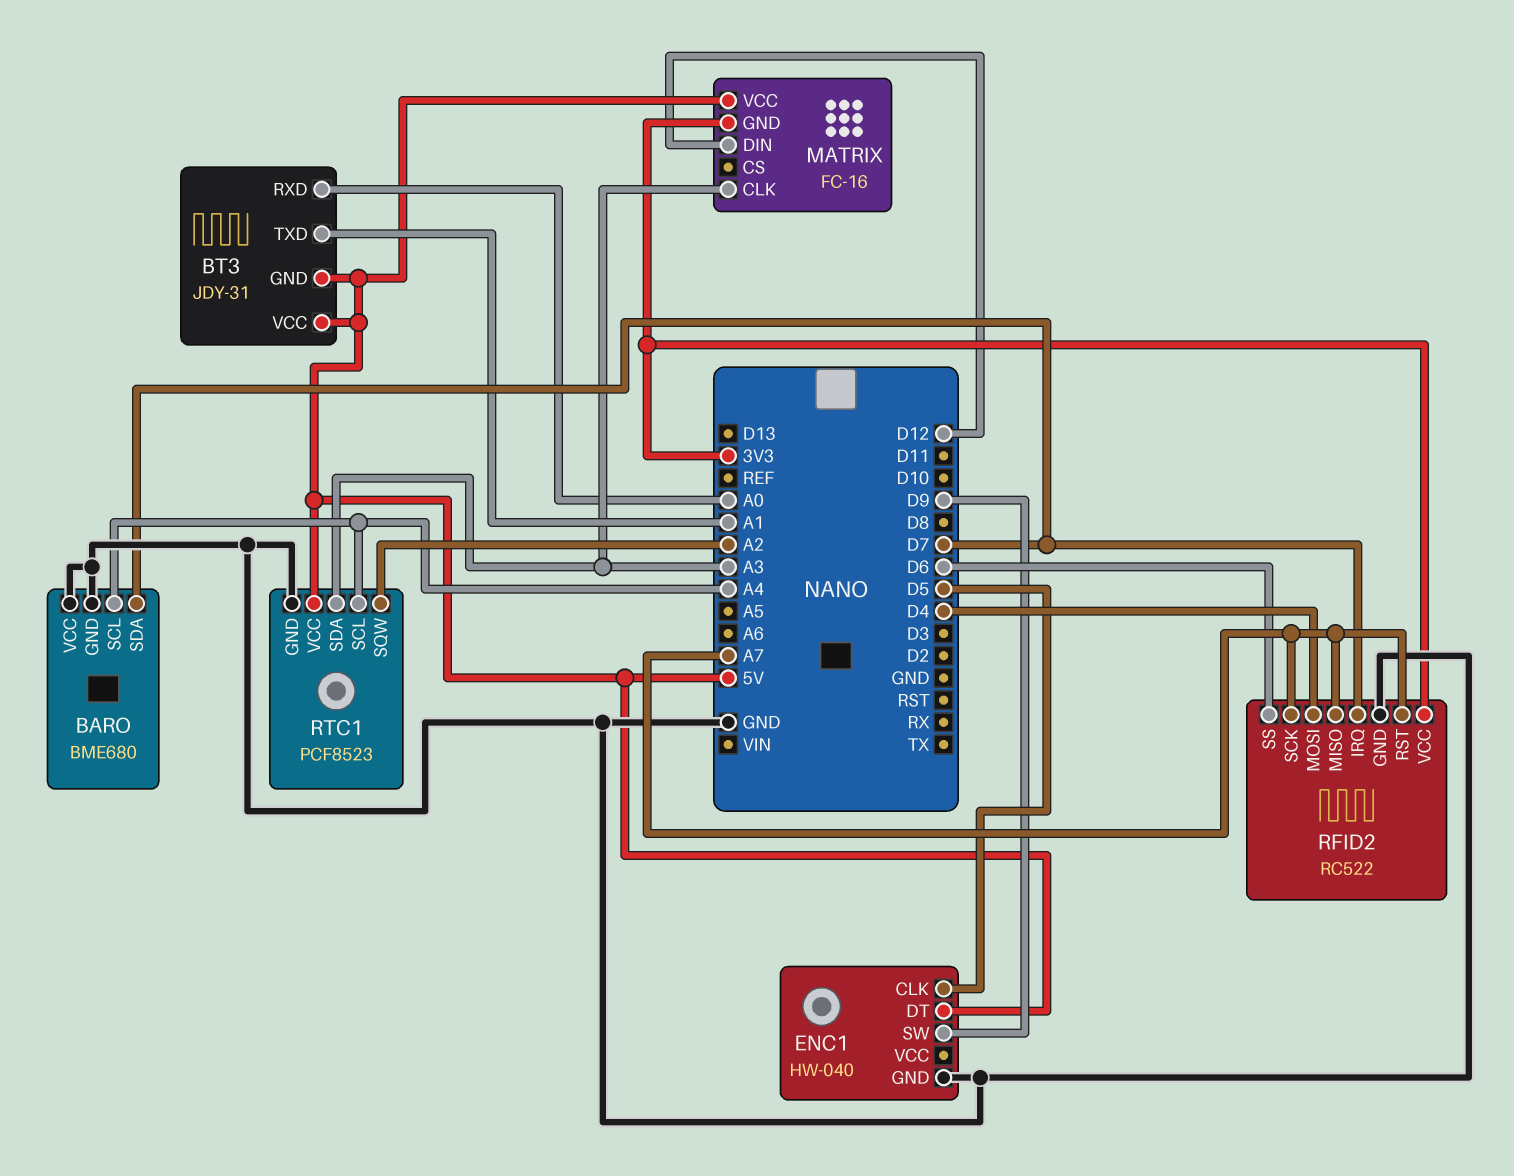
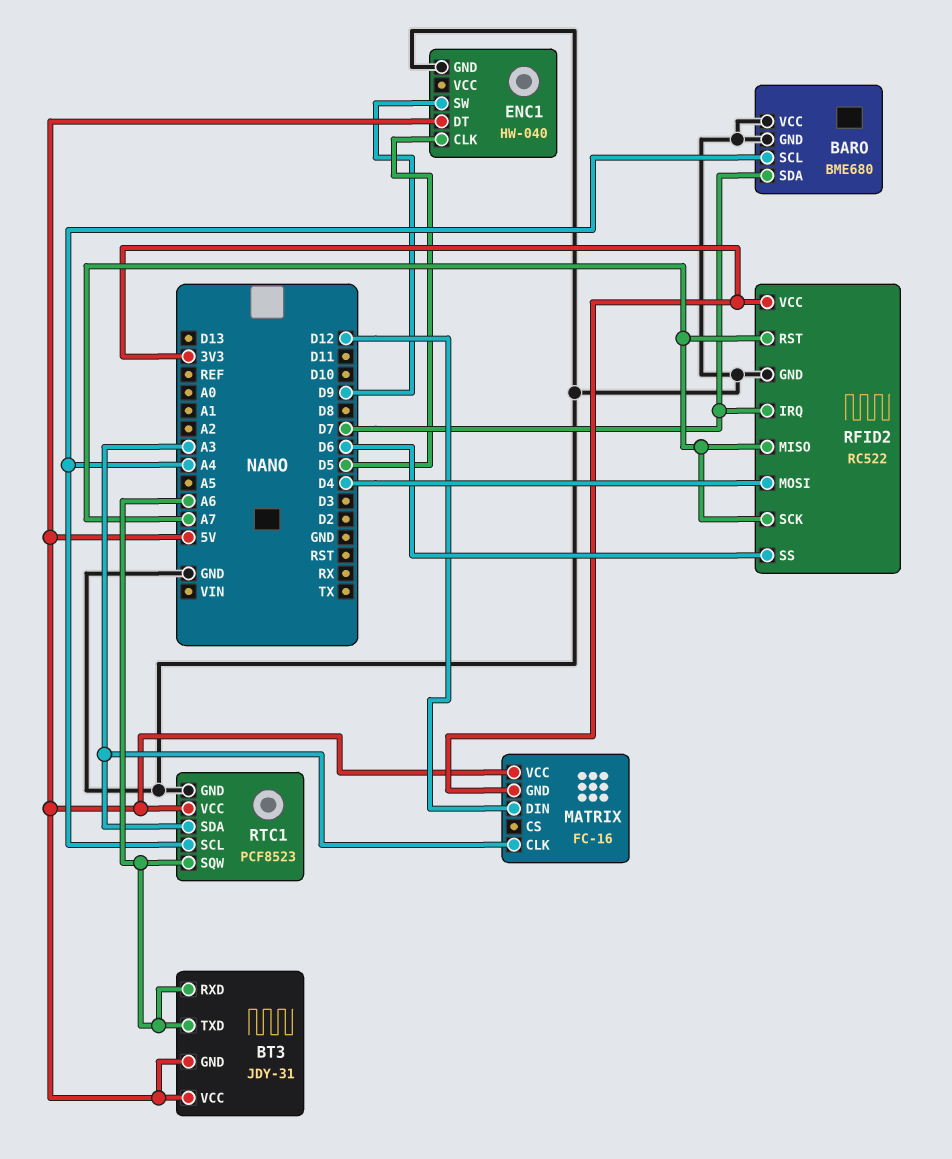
BT3 pin RXD: A0 -> A6
BT3 pin TXD: A1 -> A6
RTC1 pin SQW: A2 -> A6

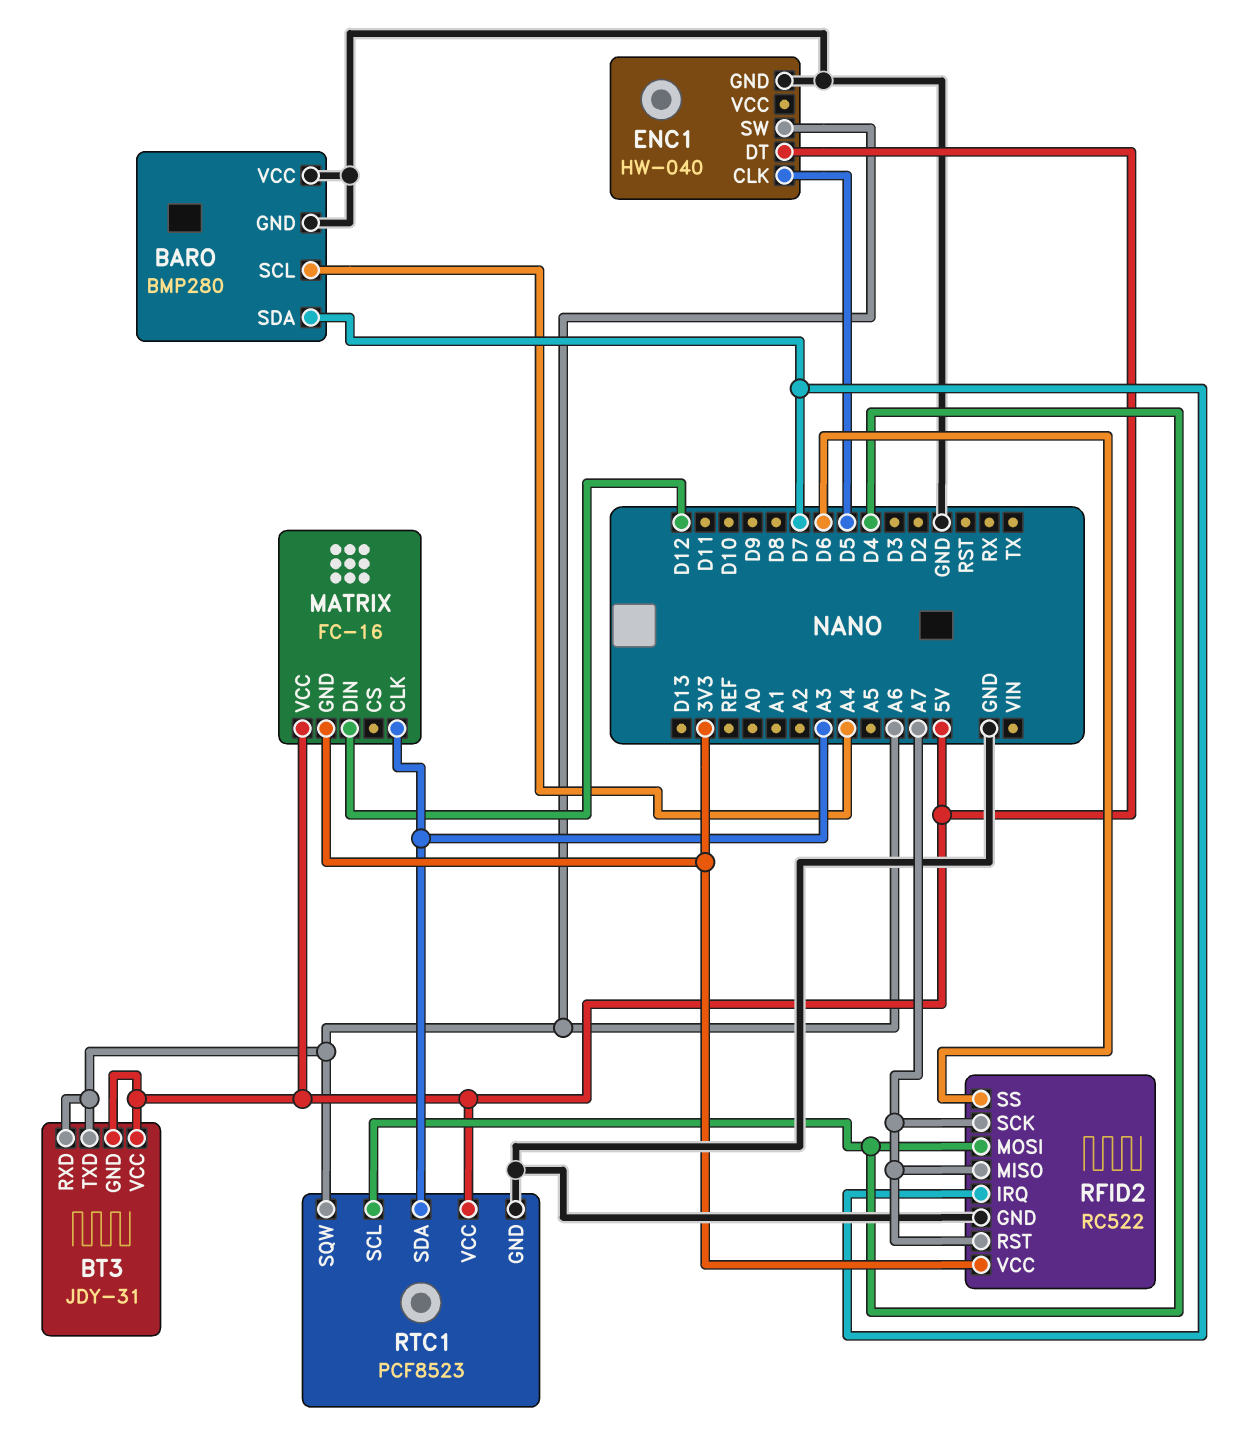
BARO: BME680 -> BMP280
ENC1 pin SW: D9 -> A6
RTC1 pin SCL: A4 -> D4

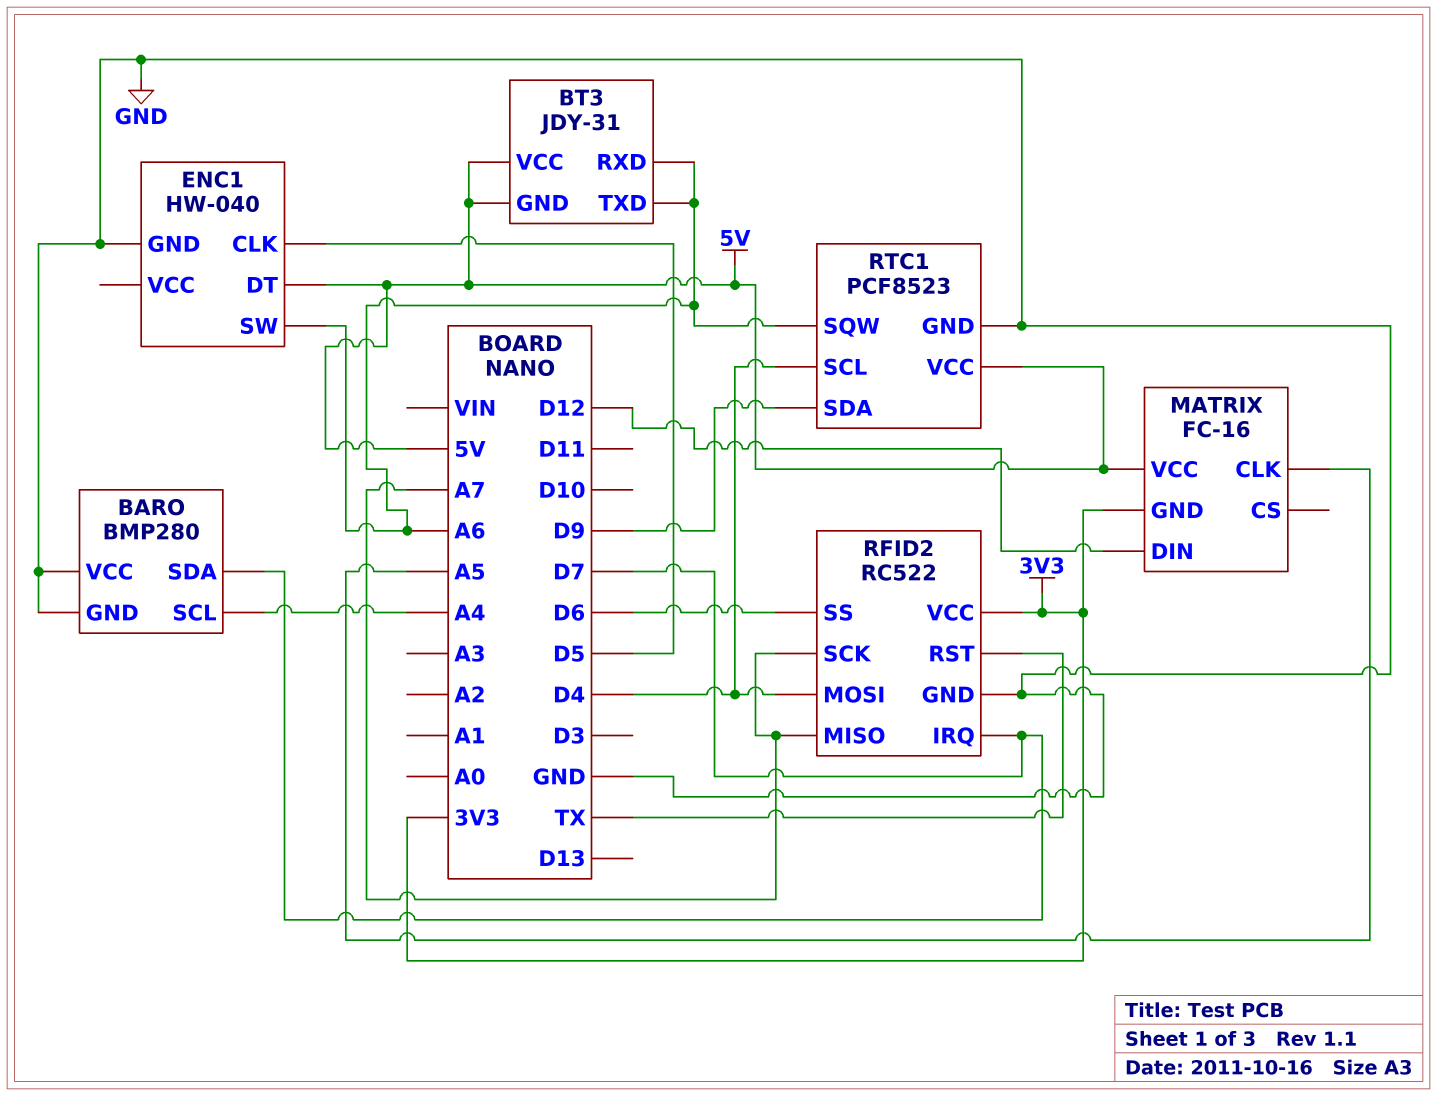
MATRIX pin CLK: A3 -> A5
RFID2 pin RST: A7 -> TX
RTC1 pin SDA: A3 -> D9

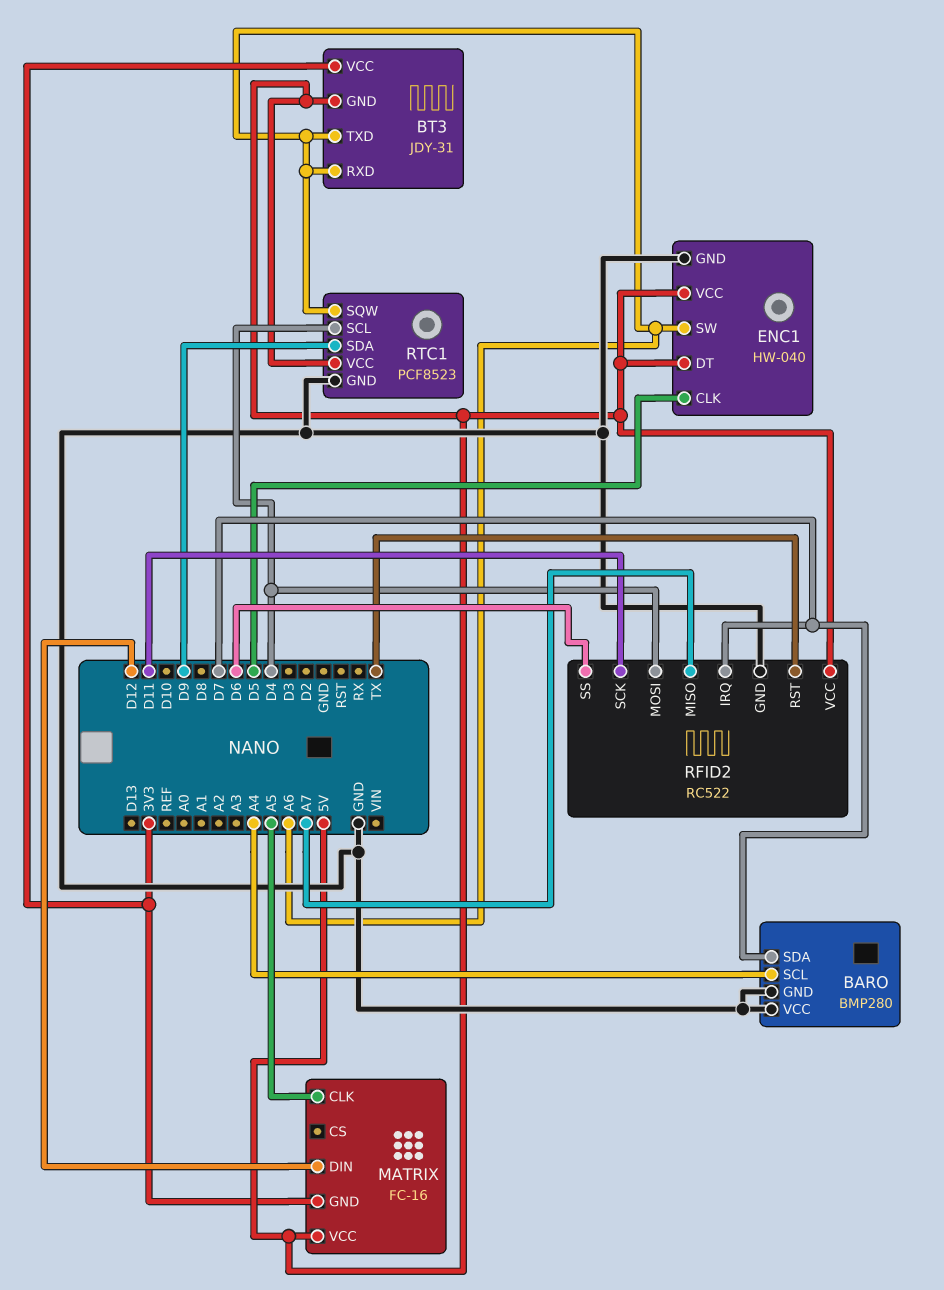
BT3 pin VCC: 5V -> 3V3
ENC1 pin VCC: none -> 5V
RFID2 pin SCK: A7 -> D11
RFID2 pin VCC: 3V3 -> 5V

